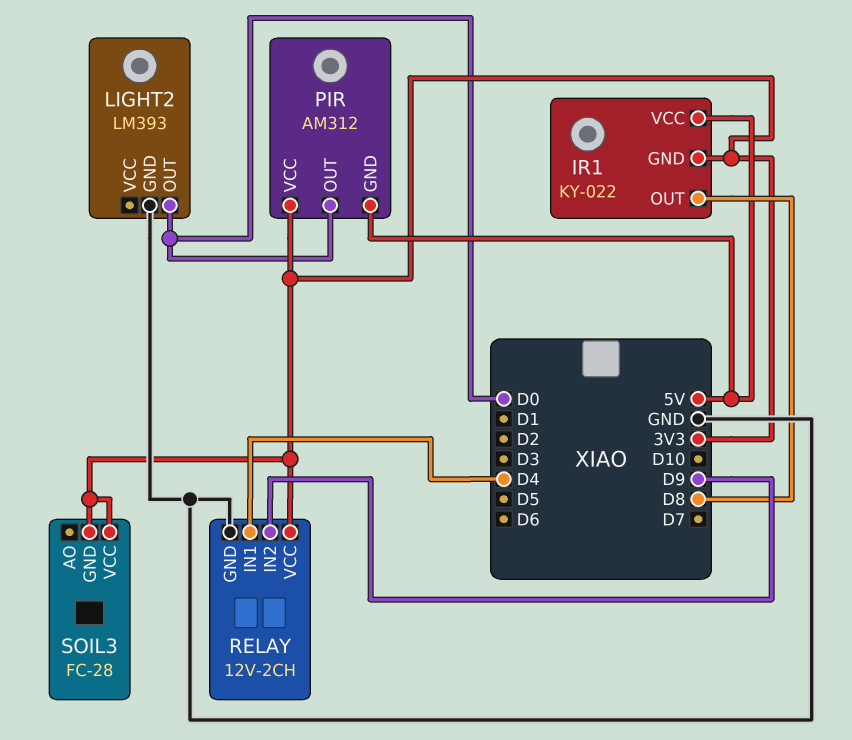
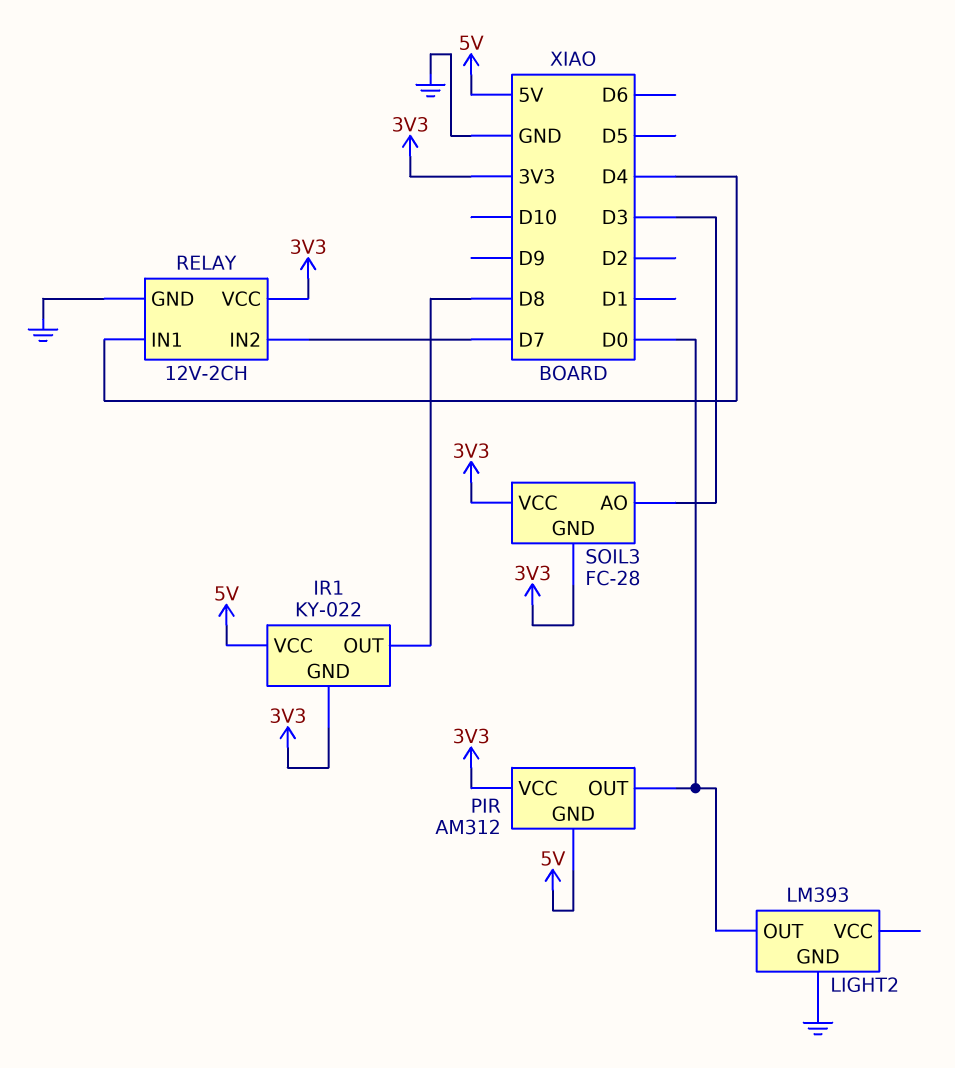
RELAY pin IN2: D9 -> D7
SOIL3 pin AO: none -> D3

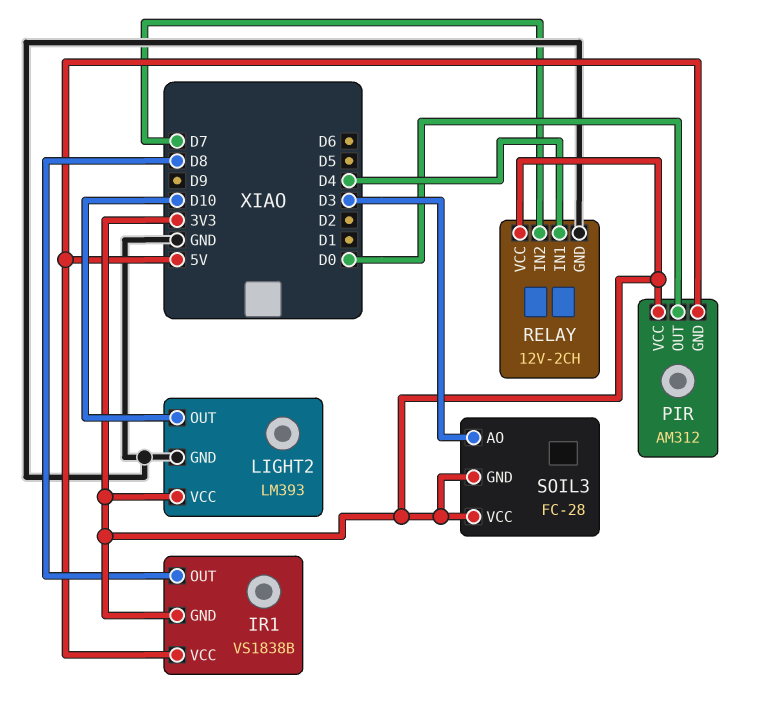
IR1: KY-022 -> VS1838B
LIGHT2 pin OUT: D0 -> D10
LIGHT2 pin VCC: none -> 3V3

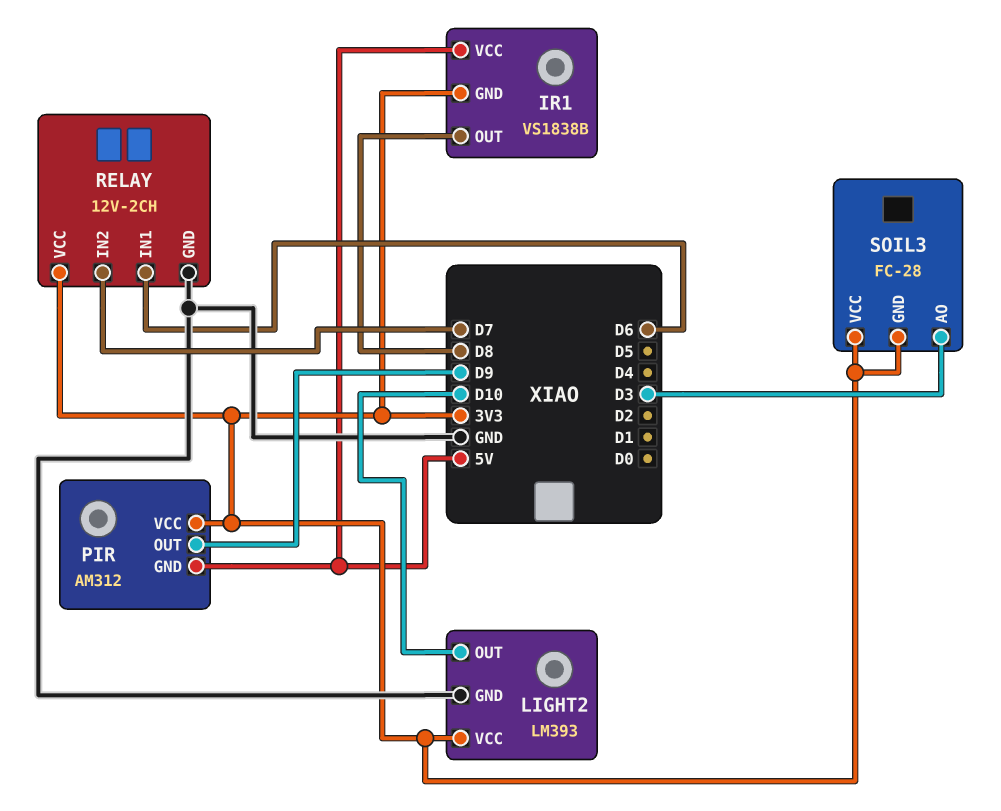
PIR pin OUT: D0 -> D9
RELAY pin IN1: D4 -> D6

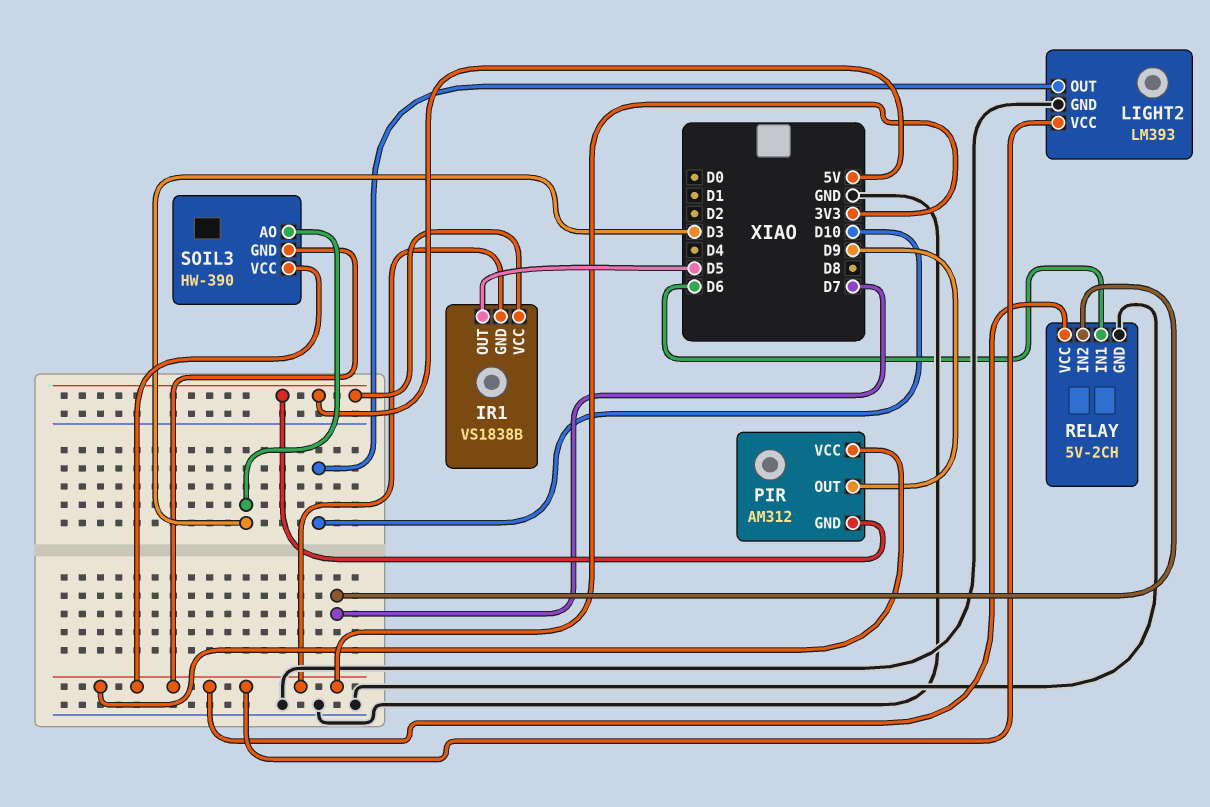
IR1 pin OUT: D8 -> D5
RELAY: 12V-2CH -> 5V-2CH
SOIL3: FC-28 -> HW-390

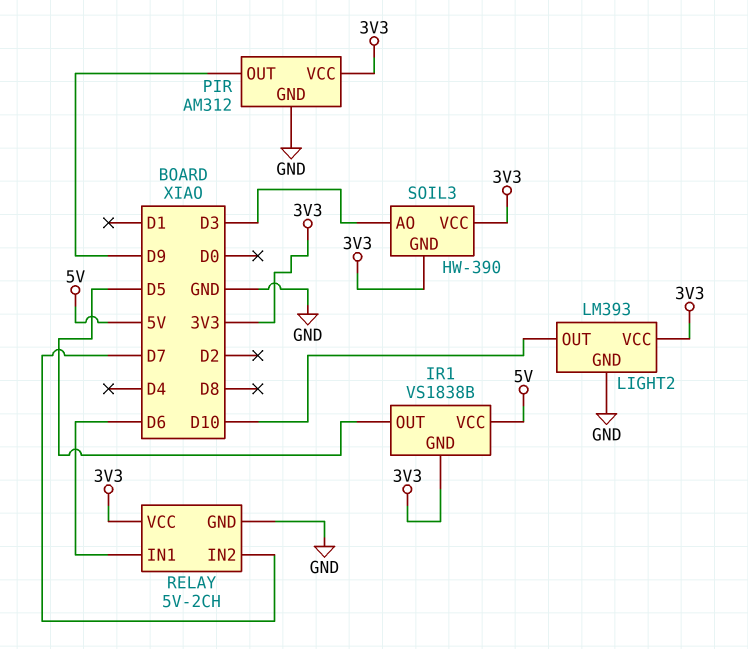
PIR pin GND: 5V -> GND

